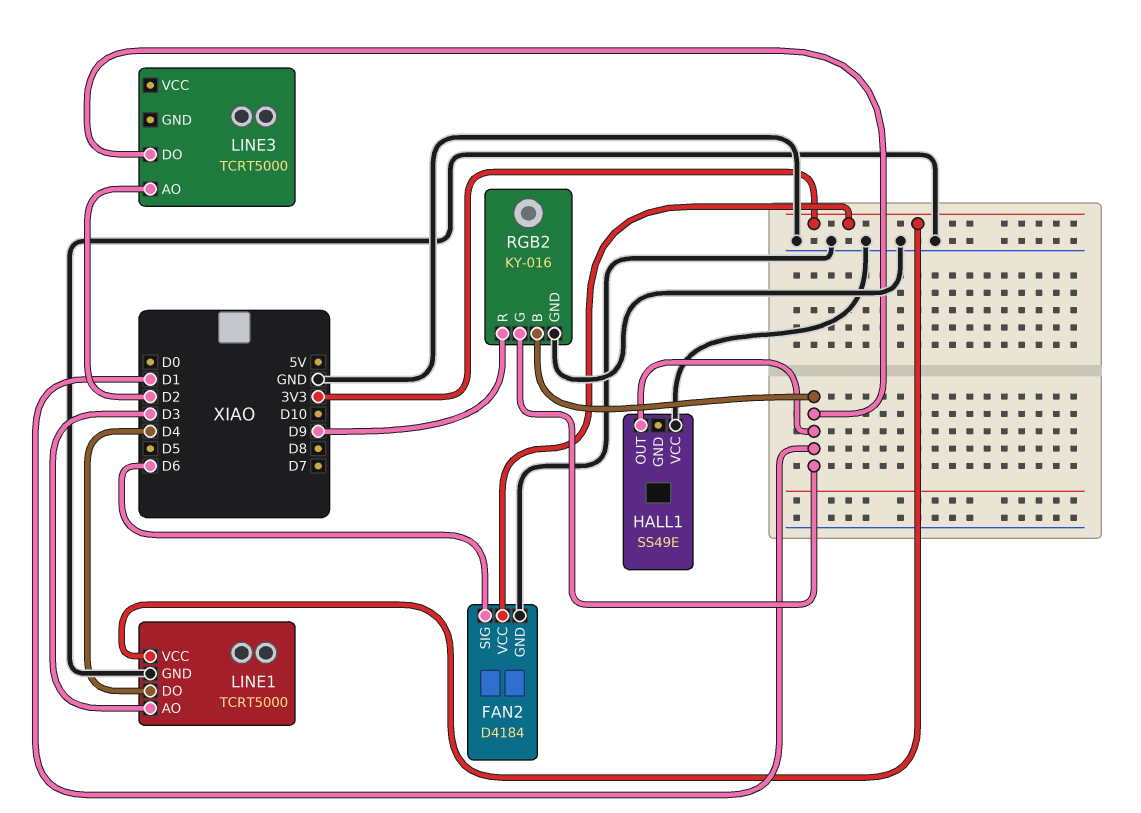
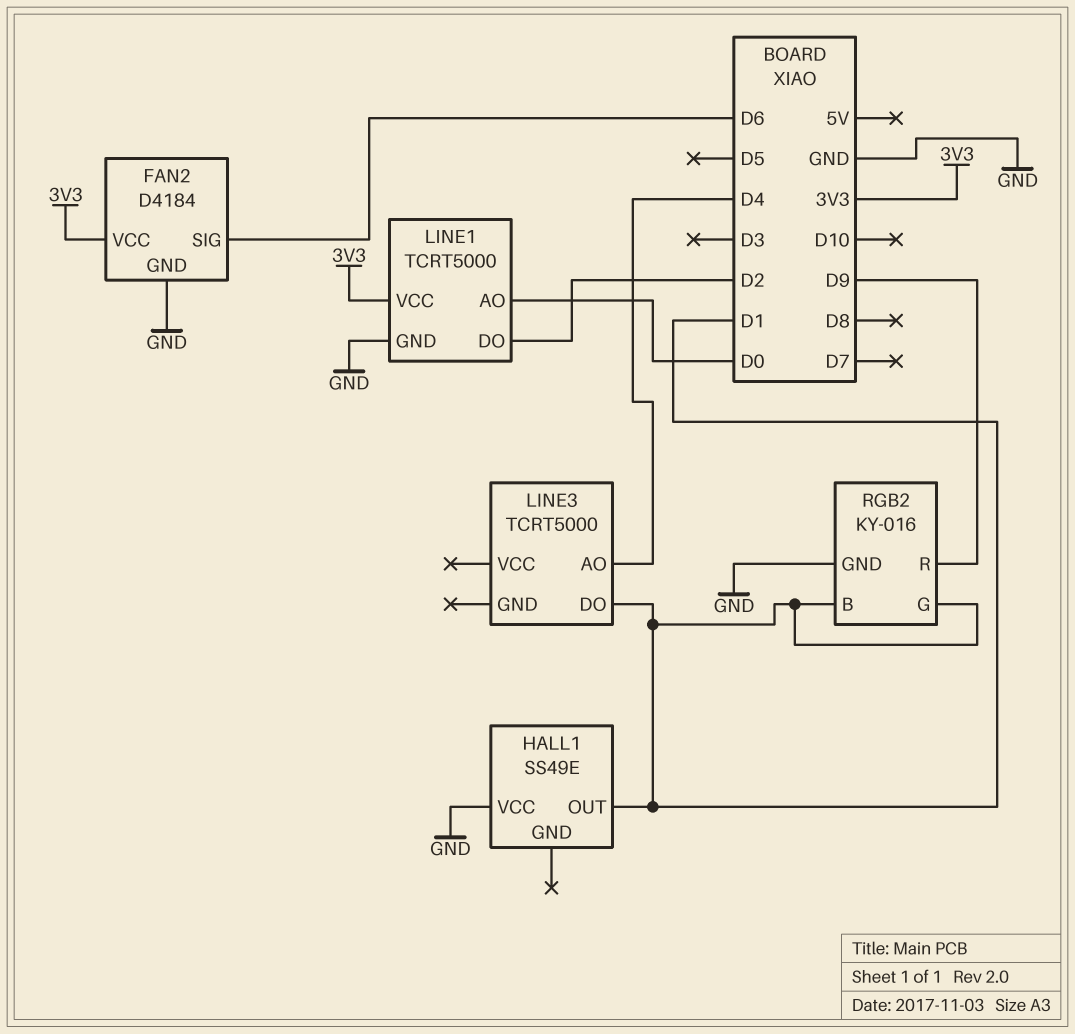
LINE1 pin AO: D3 -> D0
LINE1 pin DO: D4 -> D2
LINE3 pin AO: D2 -> D4

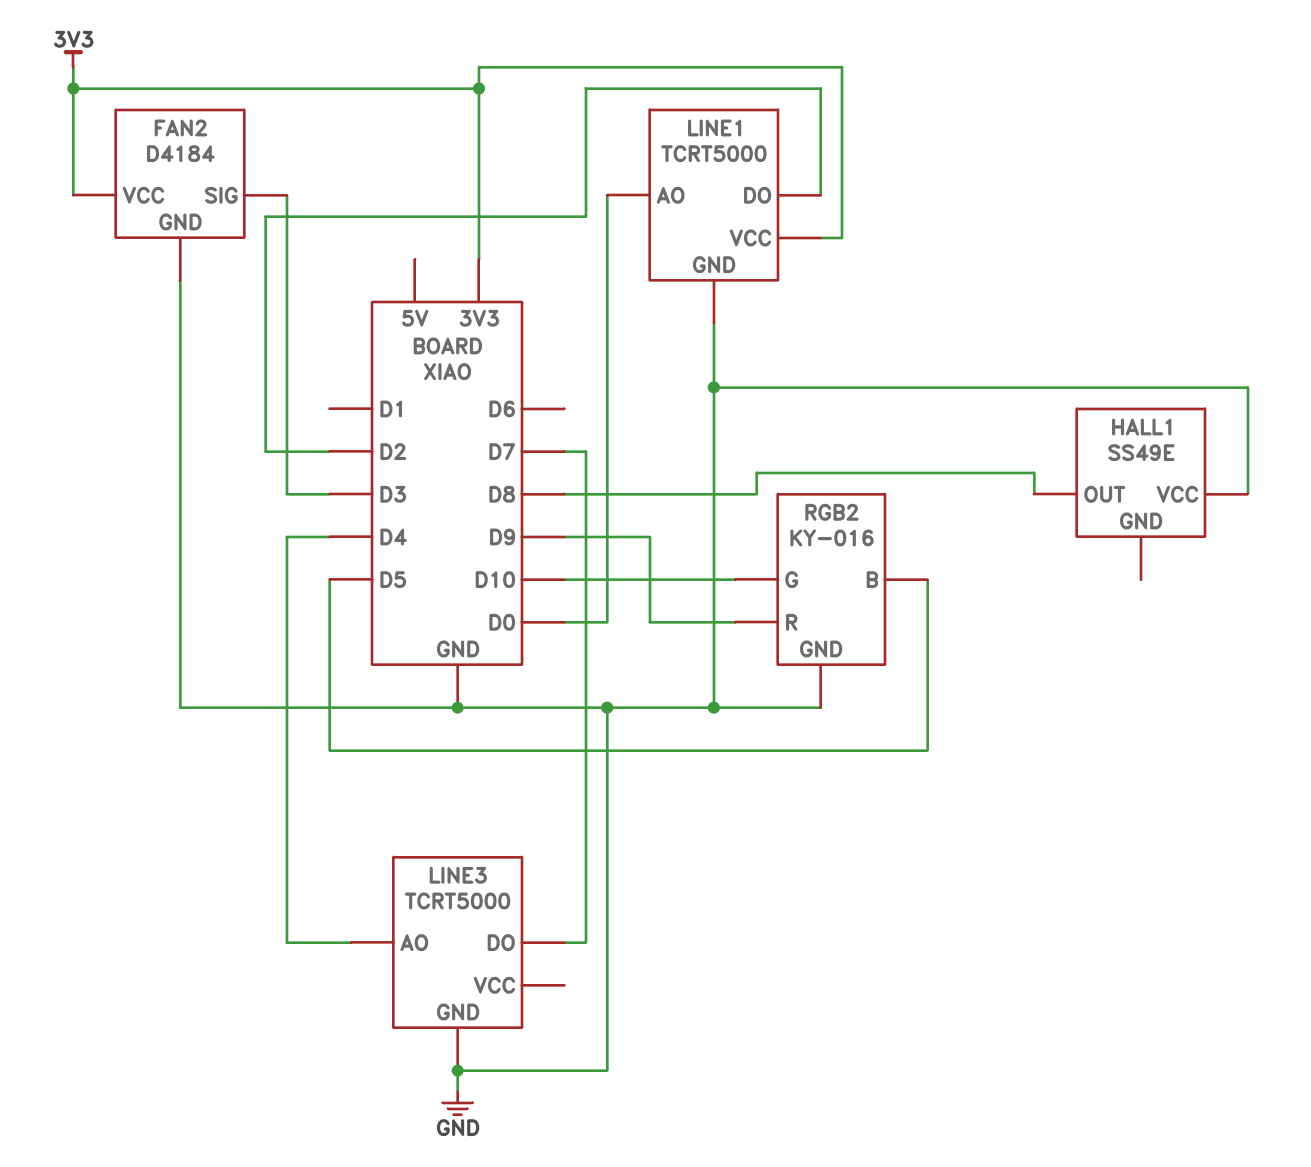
FAN2 pin SIG: D6 -> D3
HALL1 pin OUT: D1 -> D8
LINE3 pin DO: D1 -> D7
LINE3 pin GND: none -> GND
RGB2 pin B: D1 -> D5
RGB2 pin G: D1 -> D10

